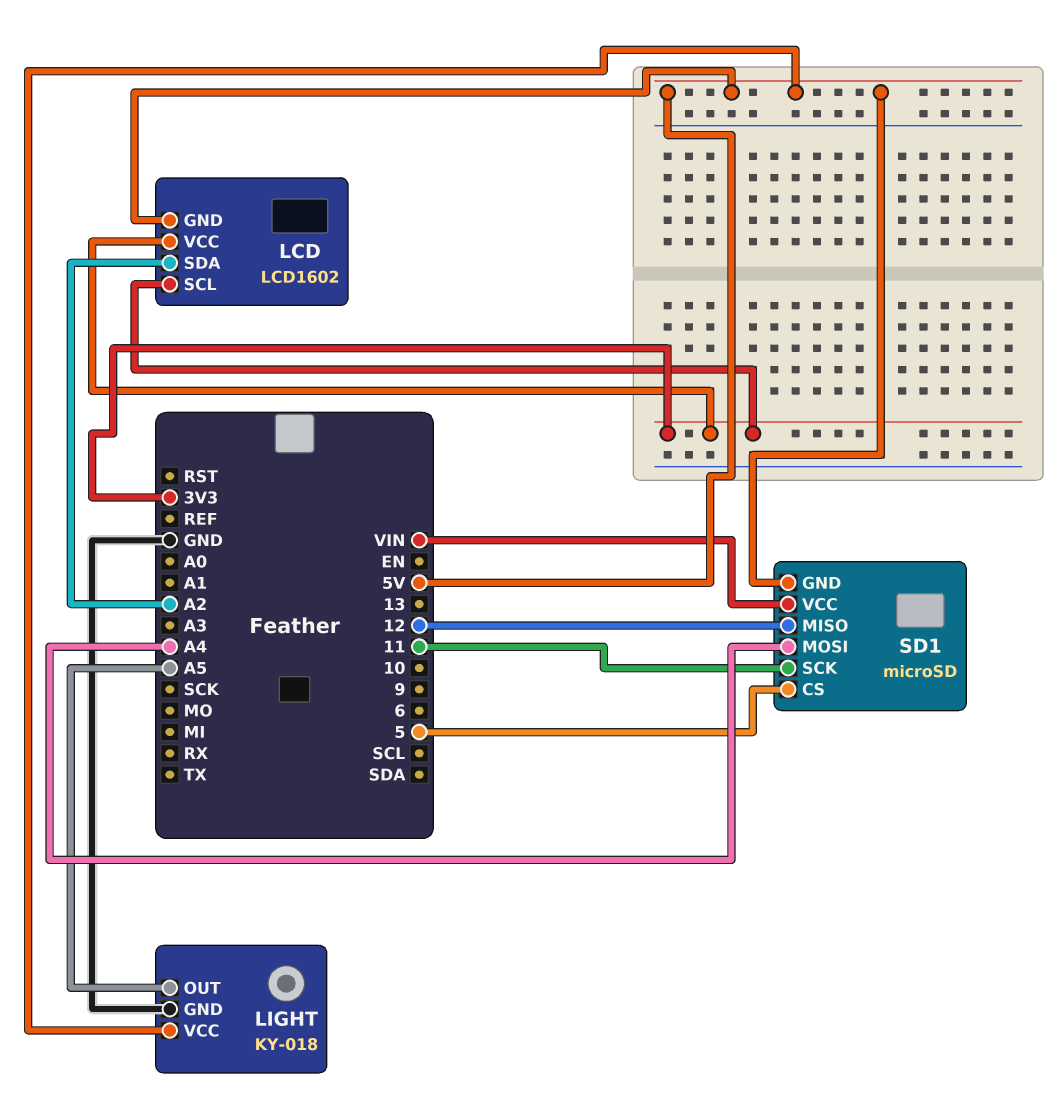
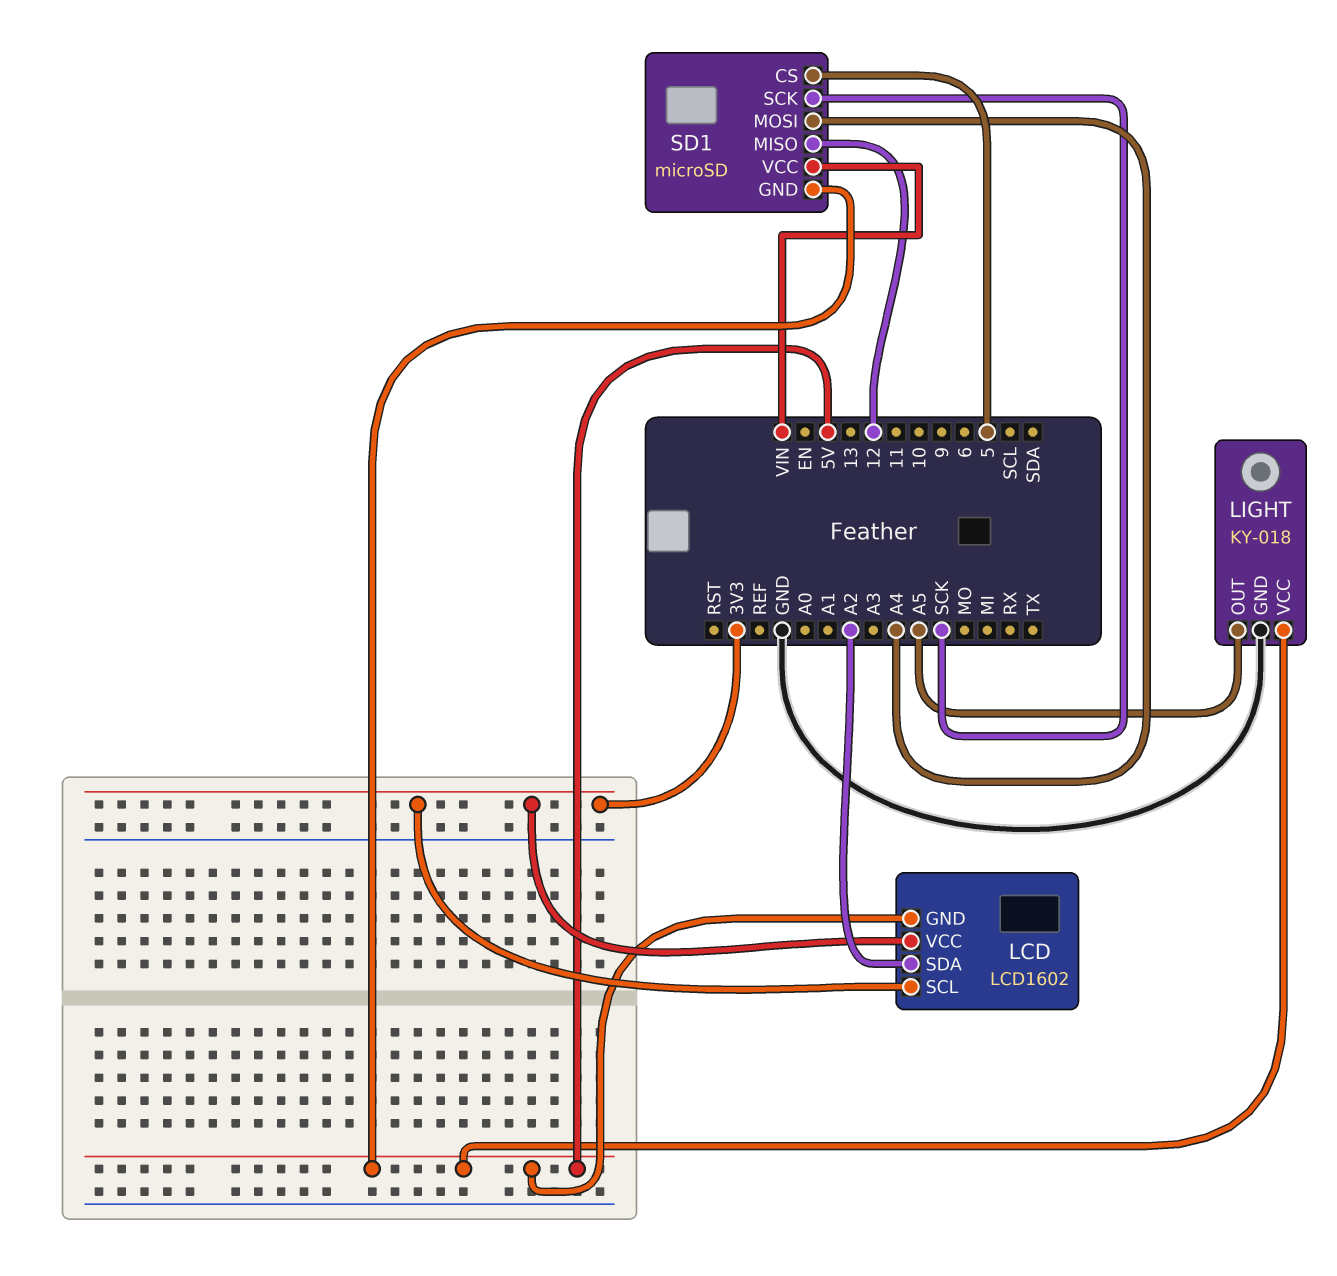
SD1 pin SCK: 11 -> SCK

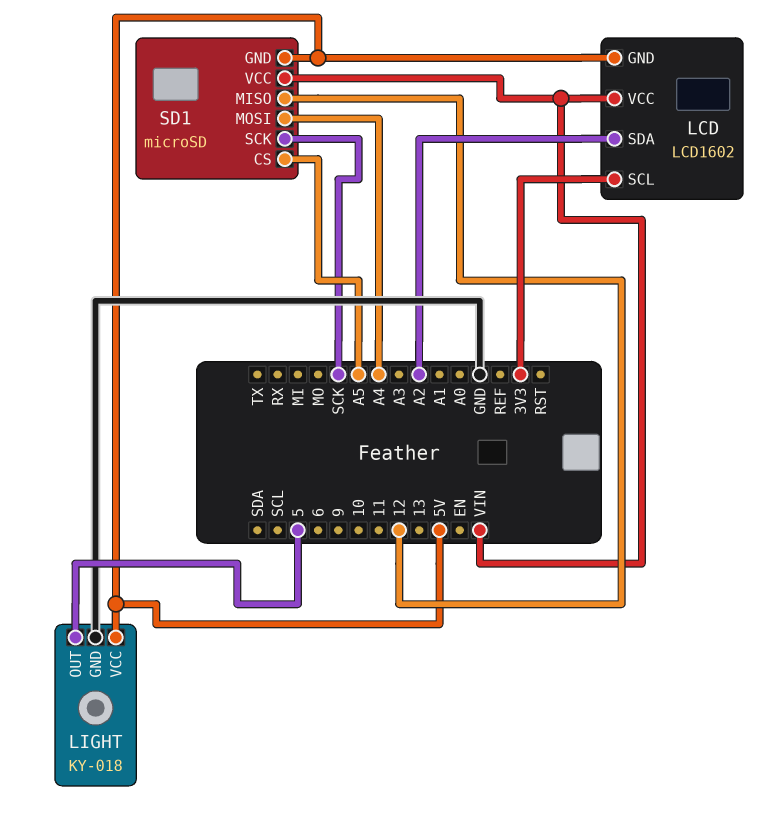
LCD pin VCC: 3V3 -> VIN
LIGHT pin OUT: A5 -> 5
SD1 pin CS: 5 -> A5

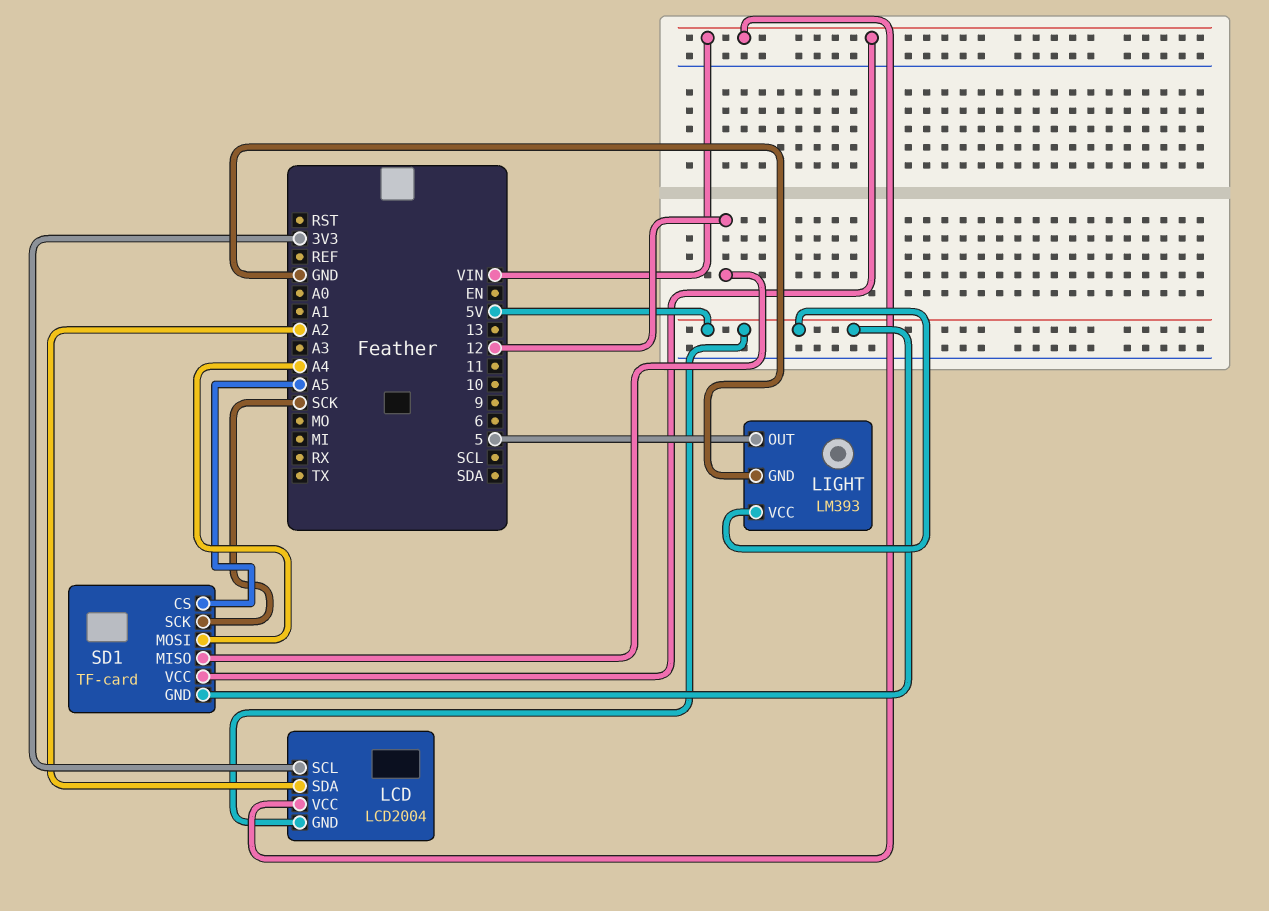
LCD: LCD1602 -> LCD2004
LIGHT: KY-018 -> LM393
SD1: microSD -> TF-card

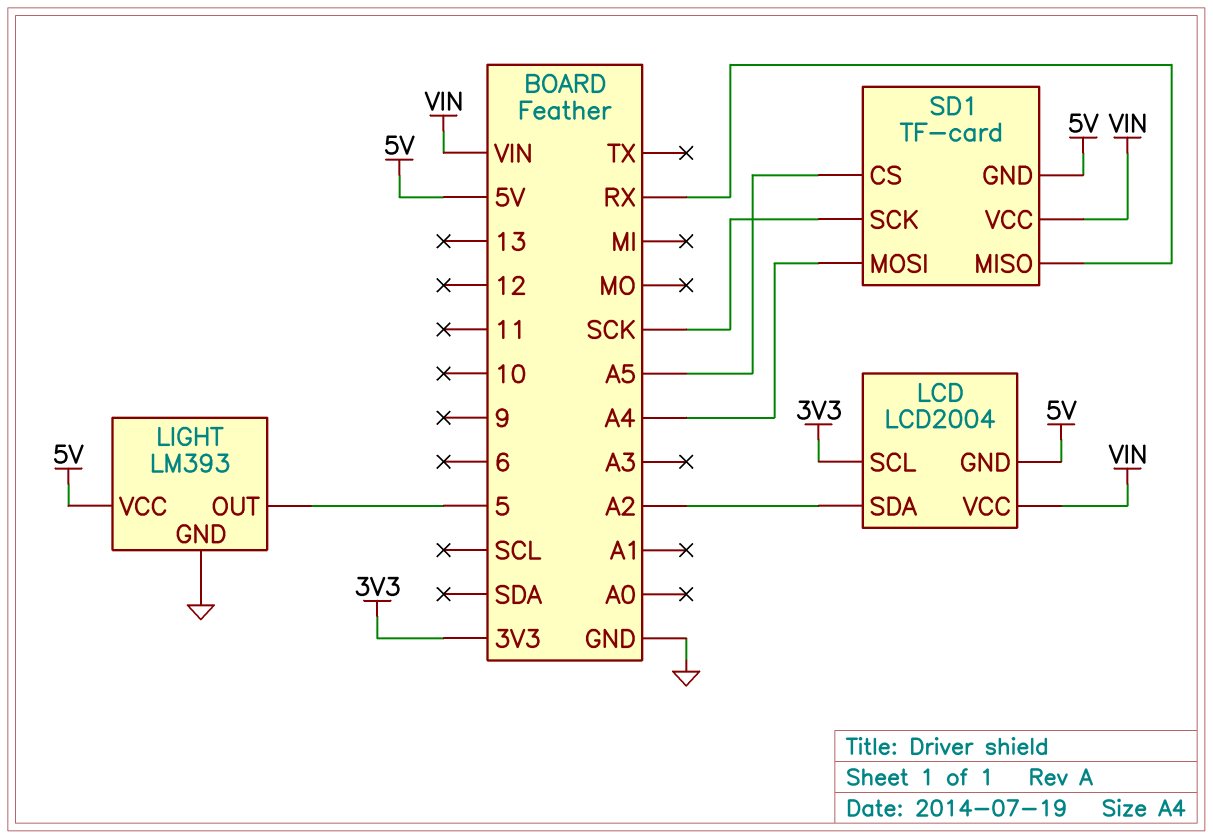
SD1 pin MISO: 12 -> RX

